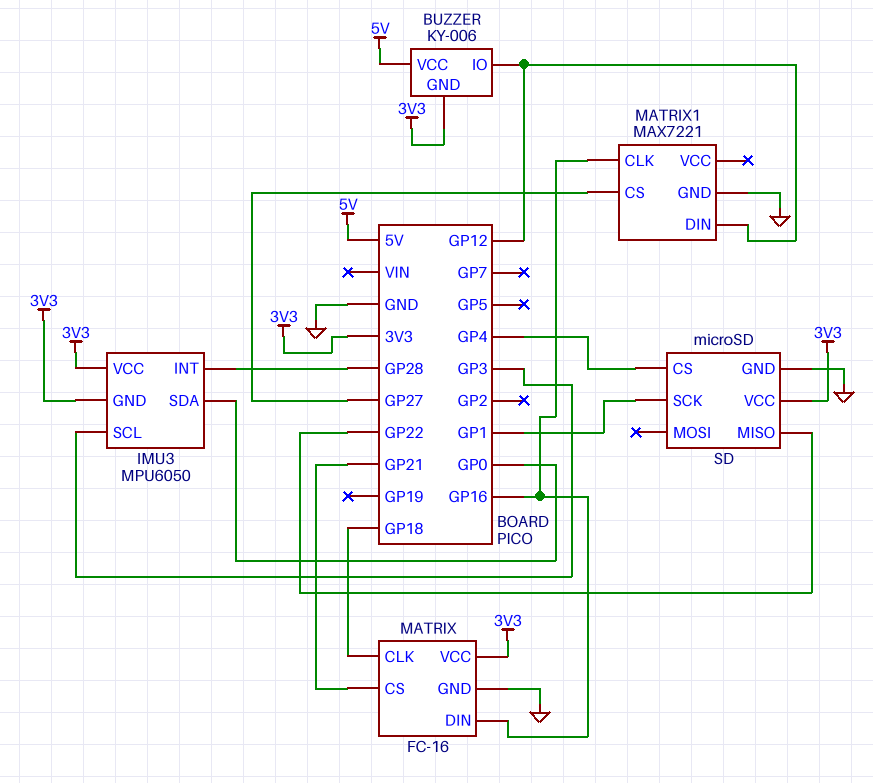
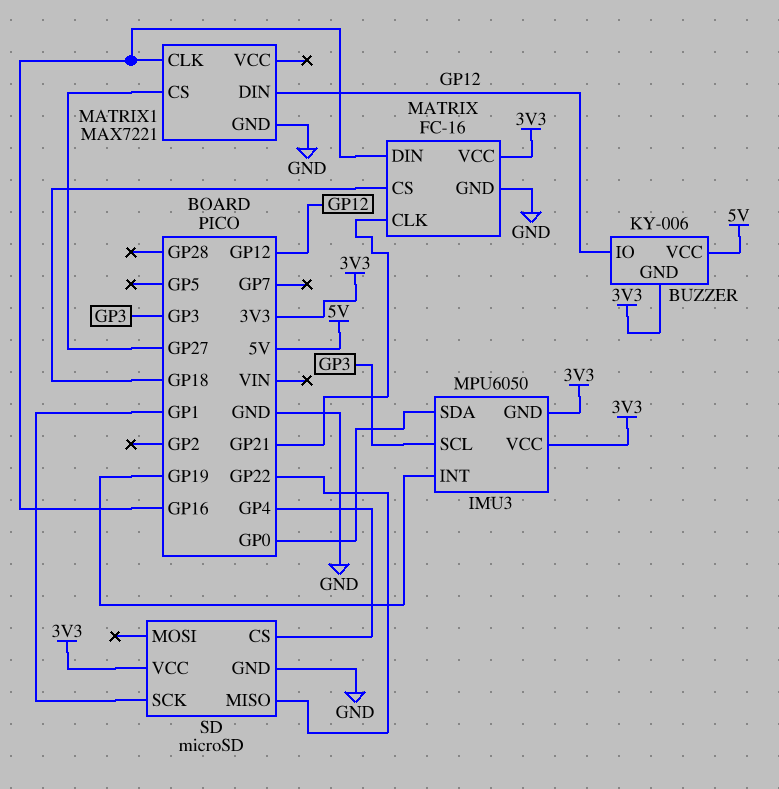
IMU3 pin INT: GP28 -> GP19
MATRIX pin CLK: GP18 -> GP21
MATRIX pin CS: GP21 -> GP18

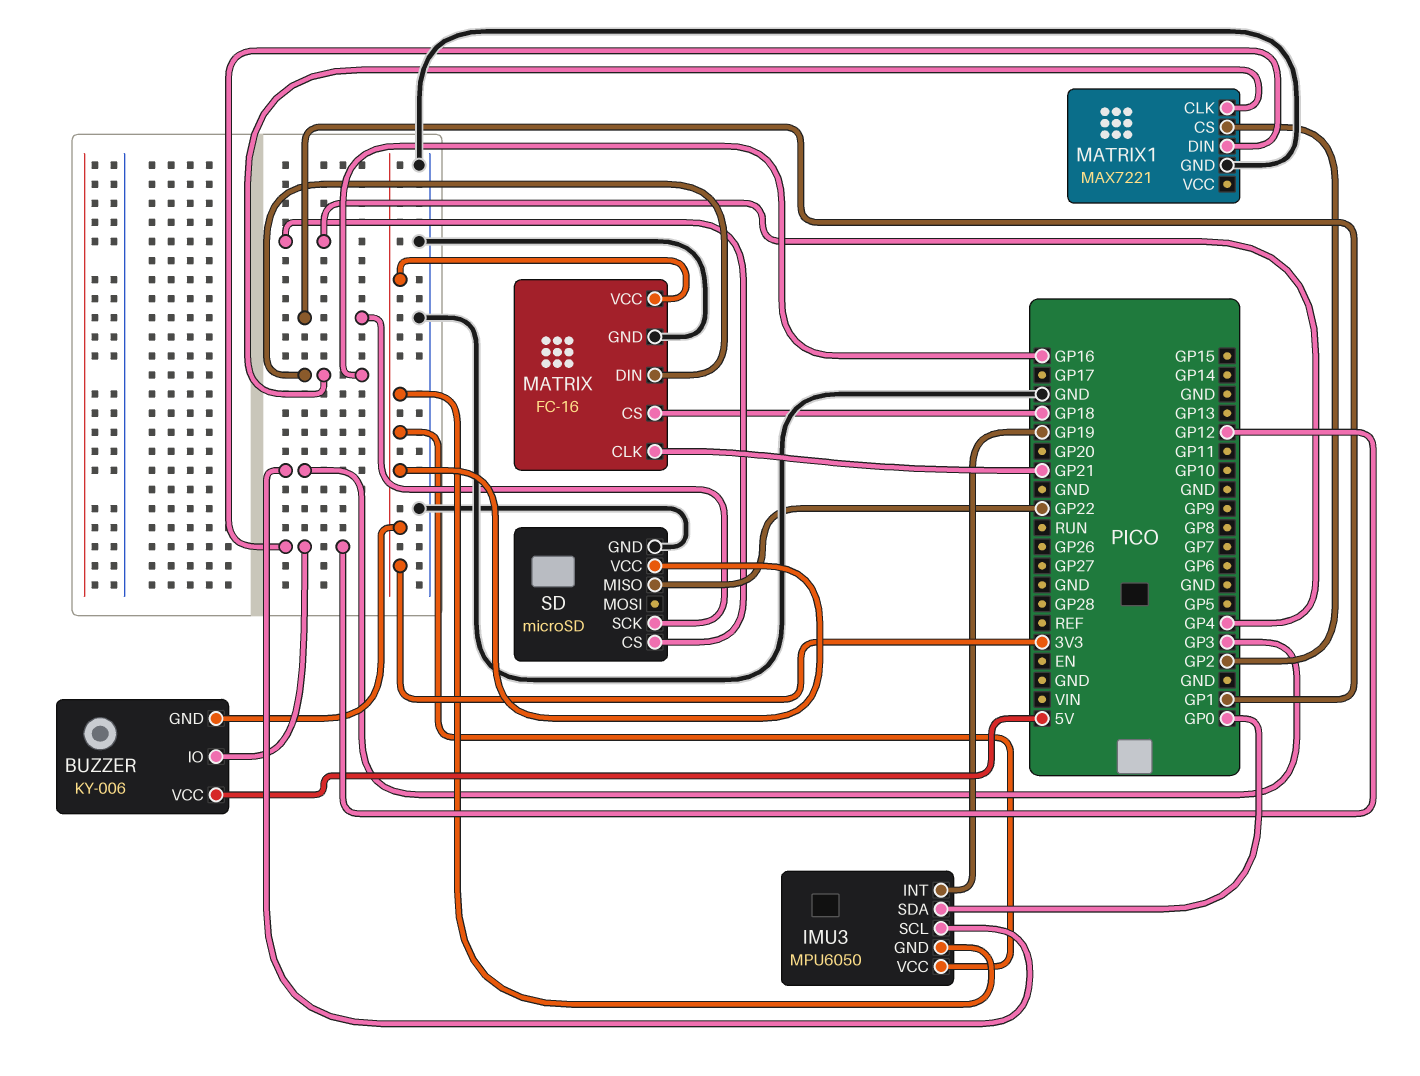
MATRIX1 pin CS: GP27 -> GP2

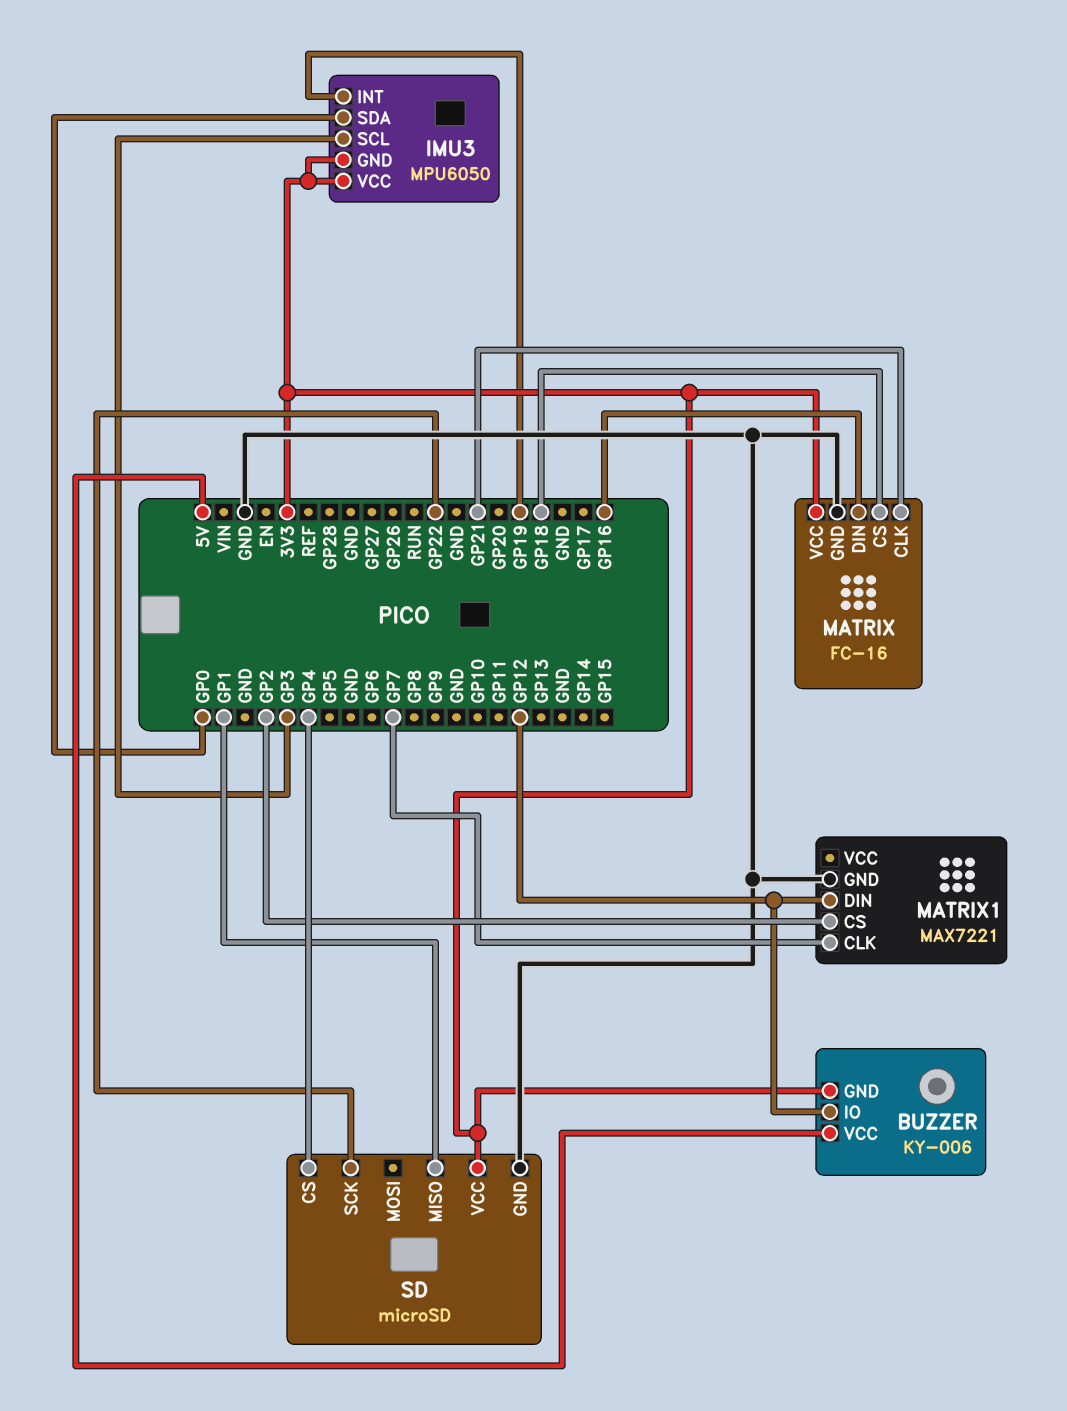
MATRIX1 pin CLK: GP16 -> GP7
SD pin MISO: GP22 -> GP1
SD pin SCK: GP1 -> GP22

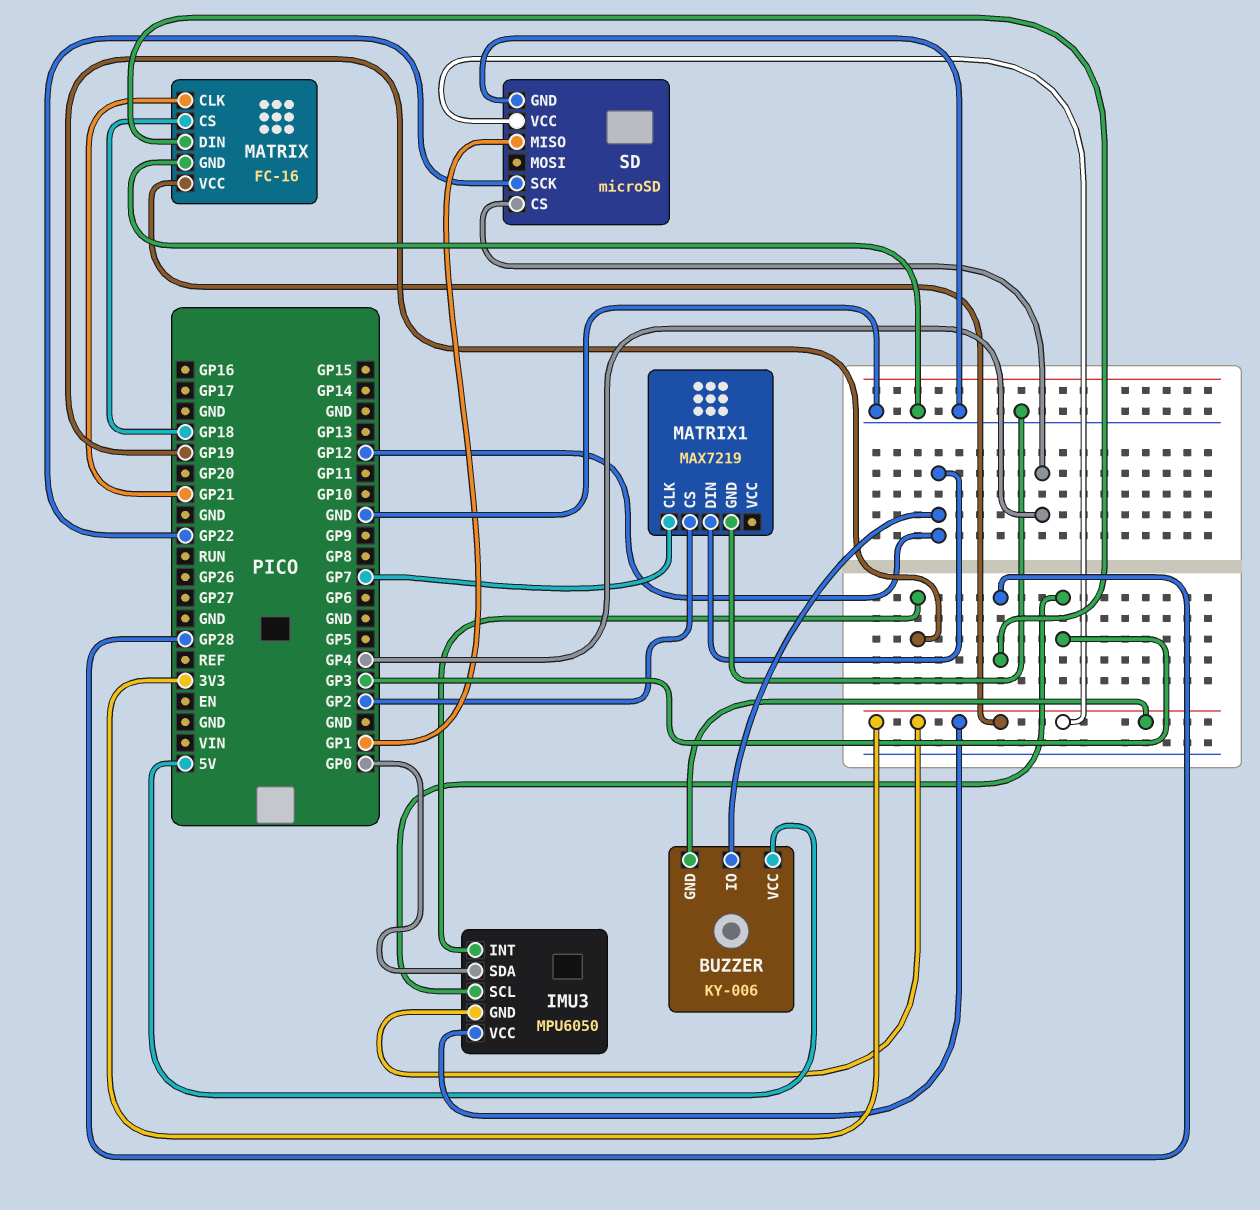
MATRIX pin DIN: GP16 -> GP28
MATRIX1: MAX7221 -> MAX7219

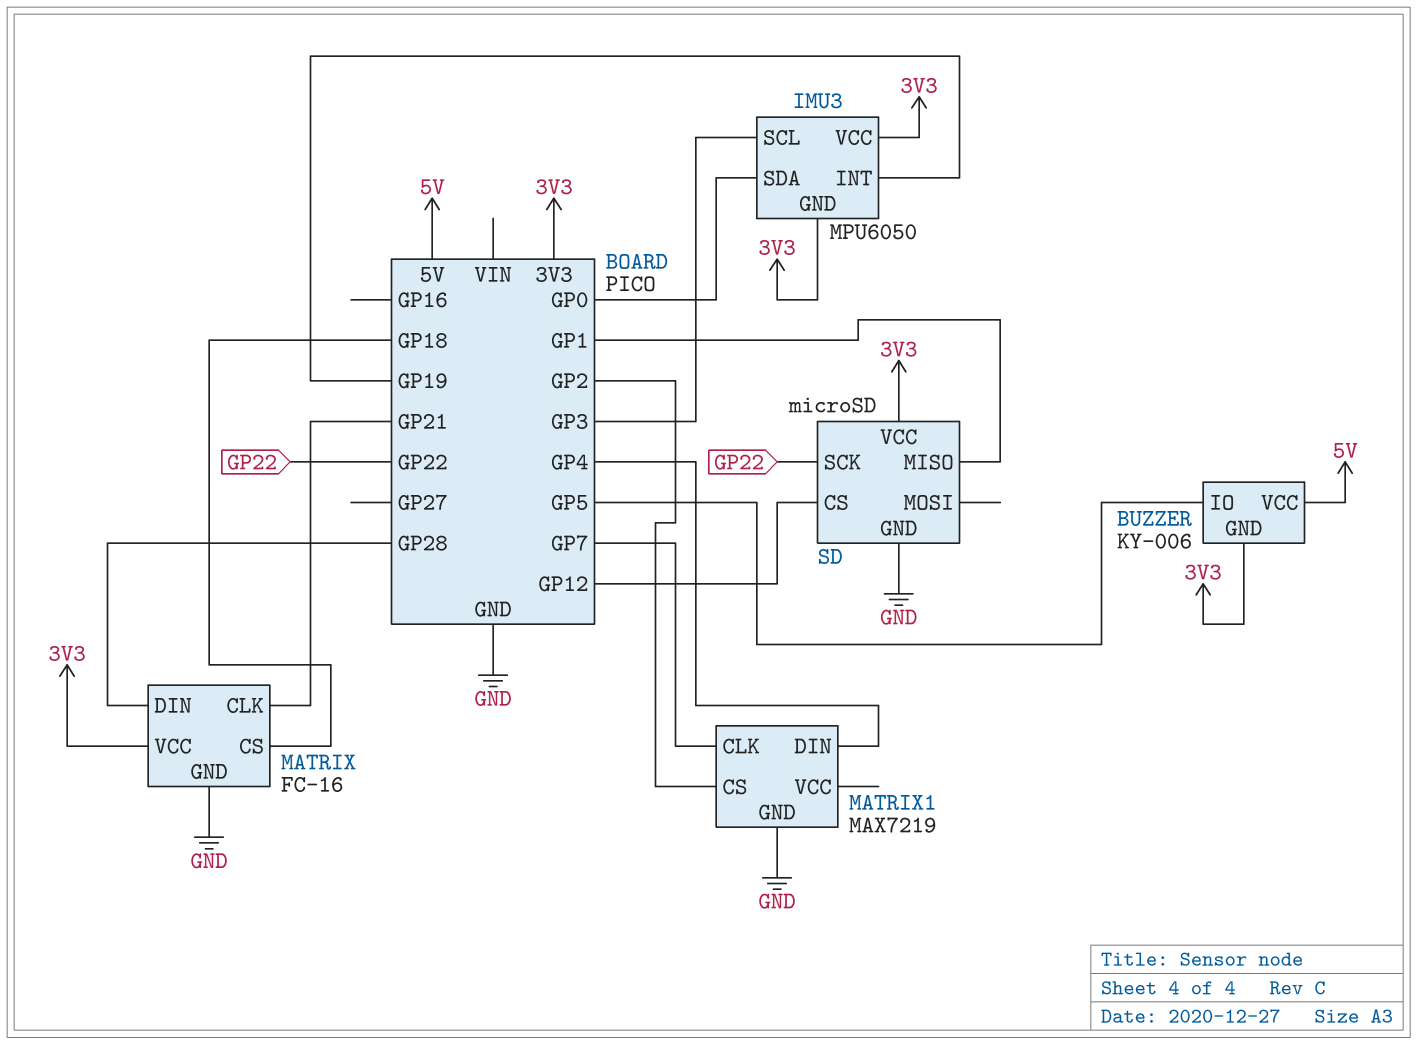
BUZZER pin IO: GP12 -> GP5
MATRIX1 pin DIN: GP12 -> GP4
SD pin CS: GP4 -> GP12

